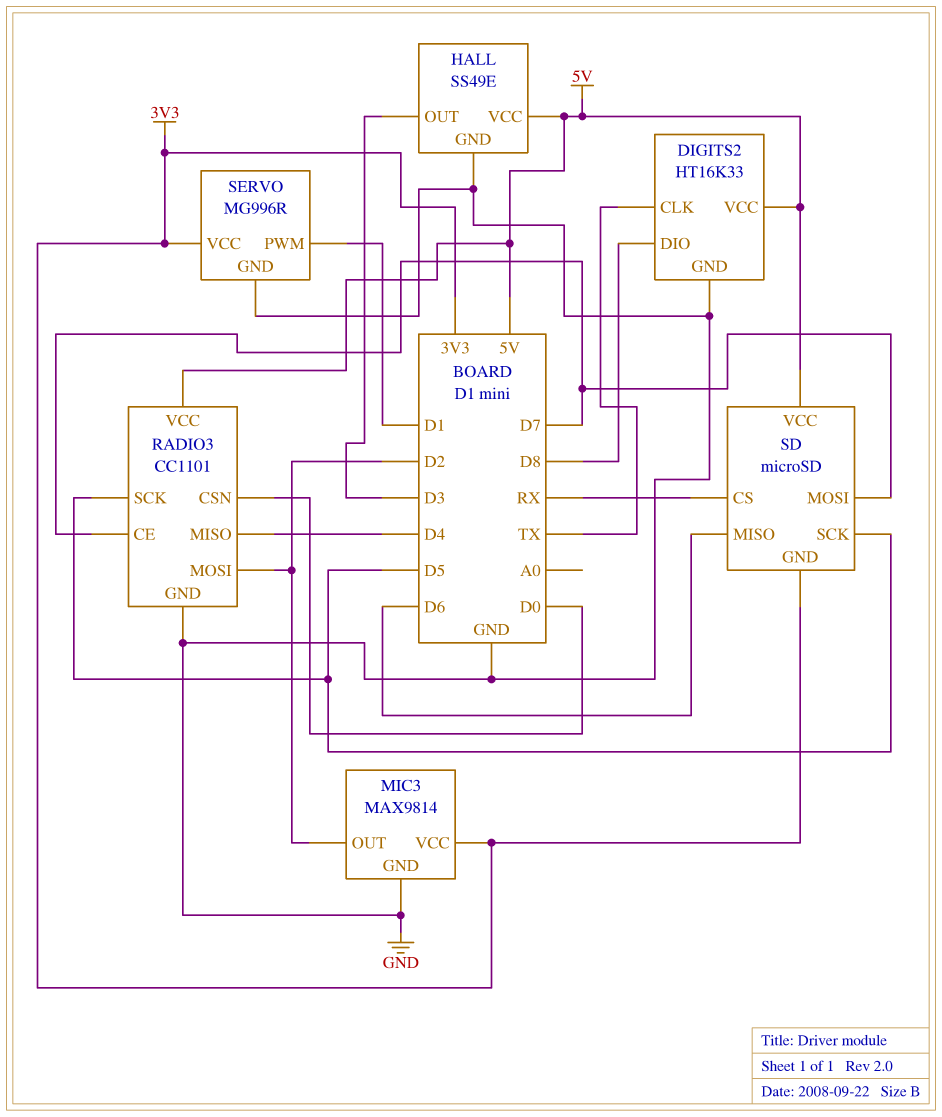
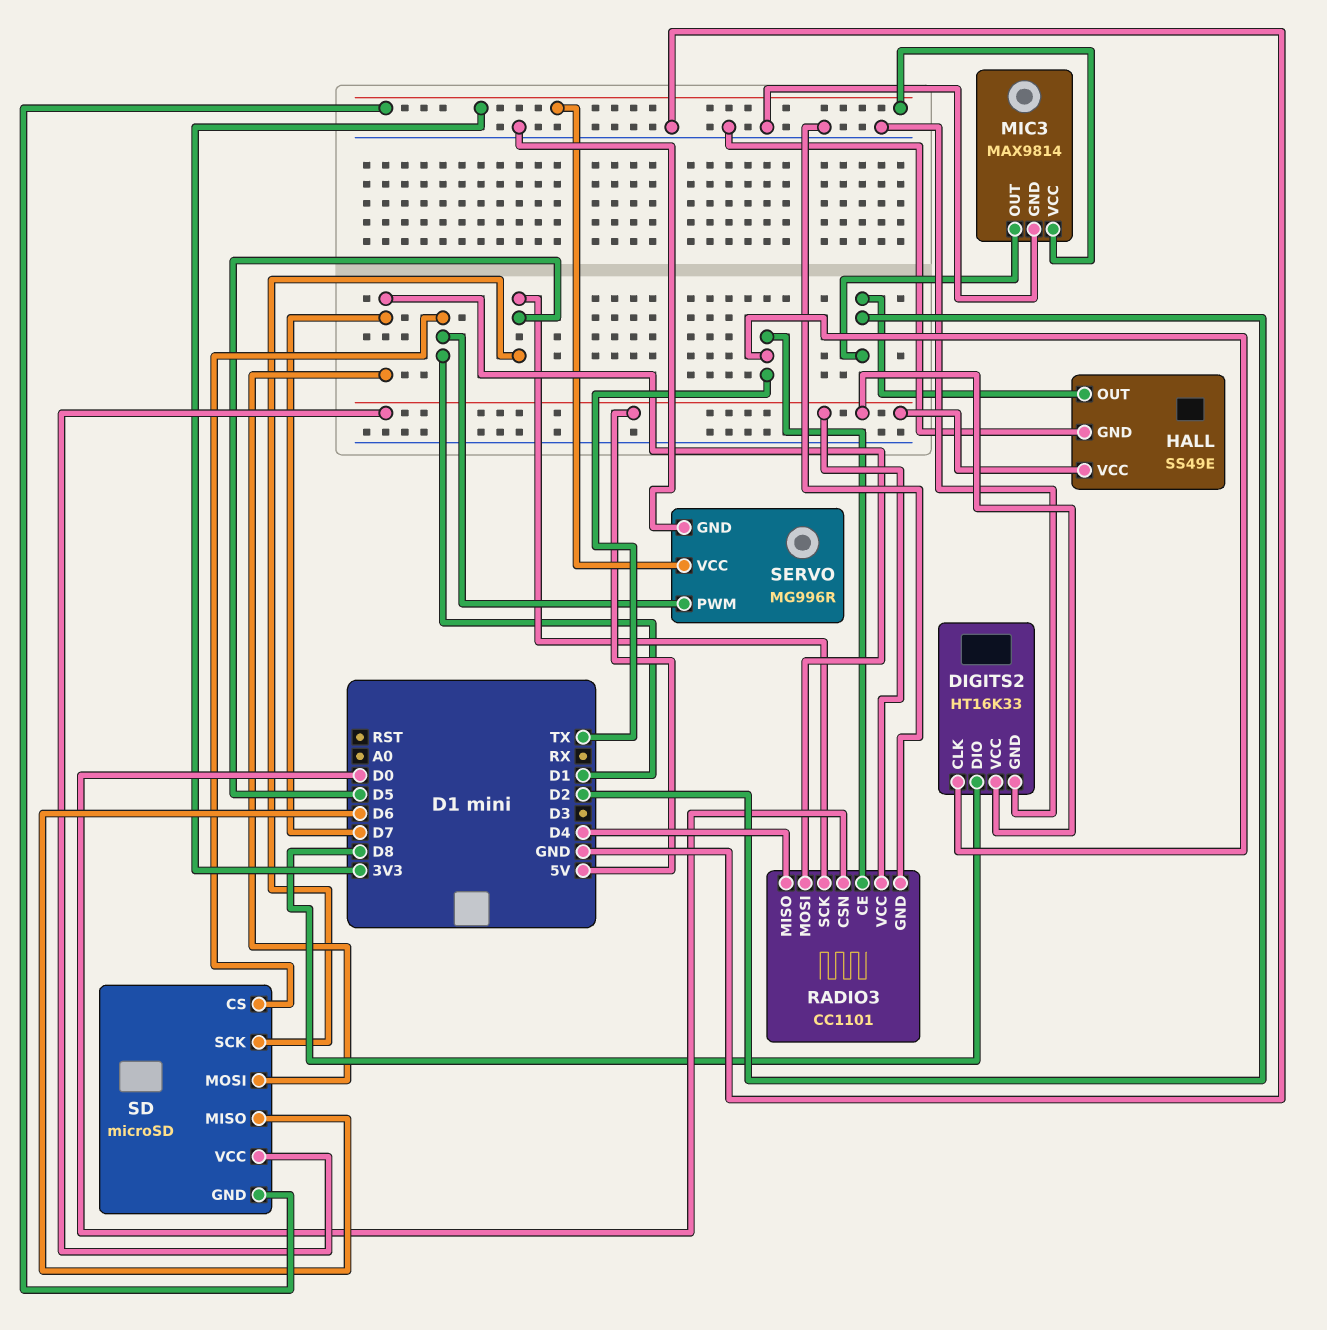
HALL pin OUT: D3 -> D2
RADIO3 pin CE: D7 -> TX
RADIO3 pin MOSI: D2 -> D7
SD pin CS: RX -> D1

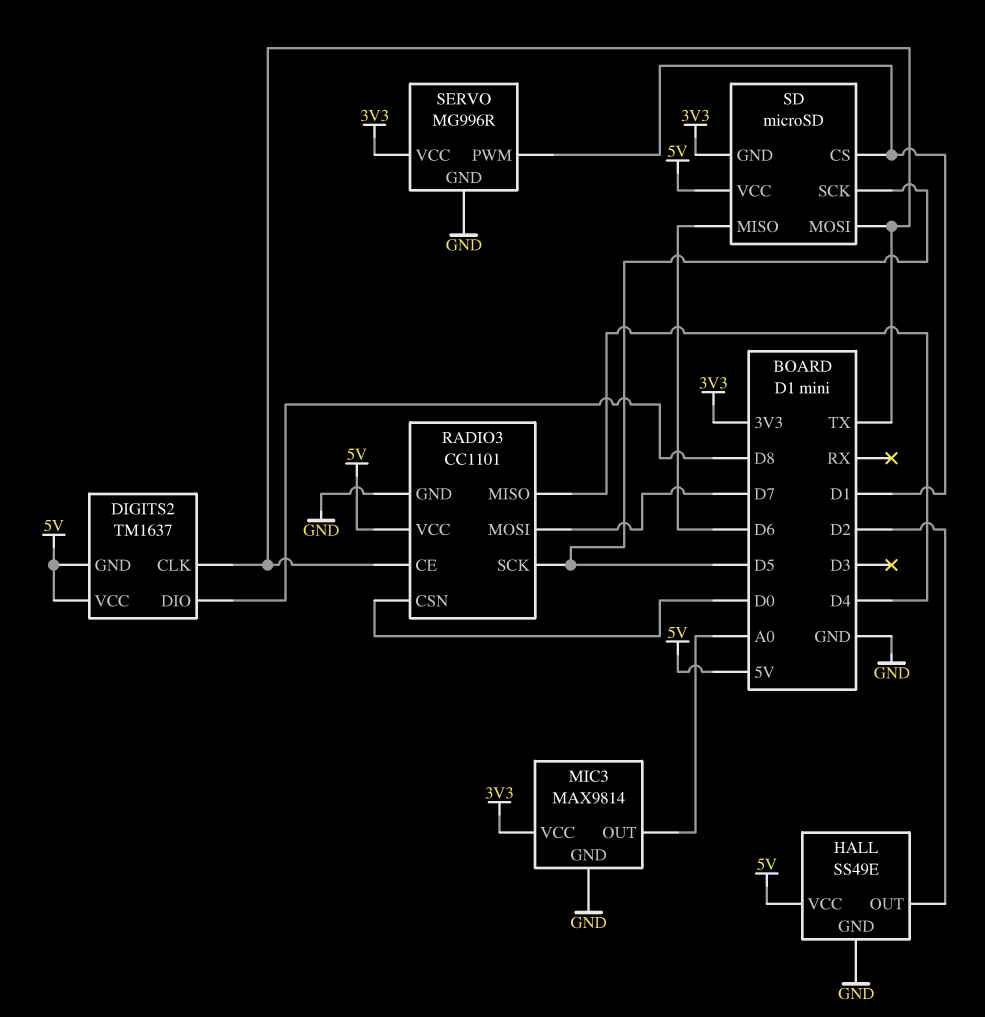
DIGITS2: HT16K33 -> TM1637
DIGITS2 pin GND: GND -> 5V
MIC3 pin OUT: D2 -> A0
SD pin MOSI: D7 -> TX

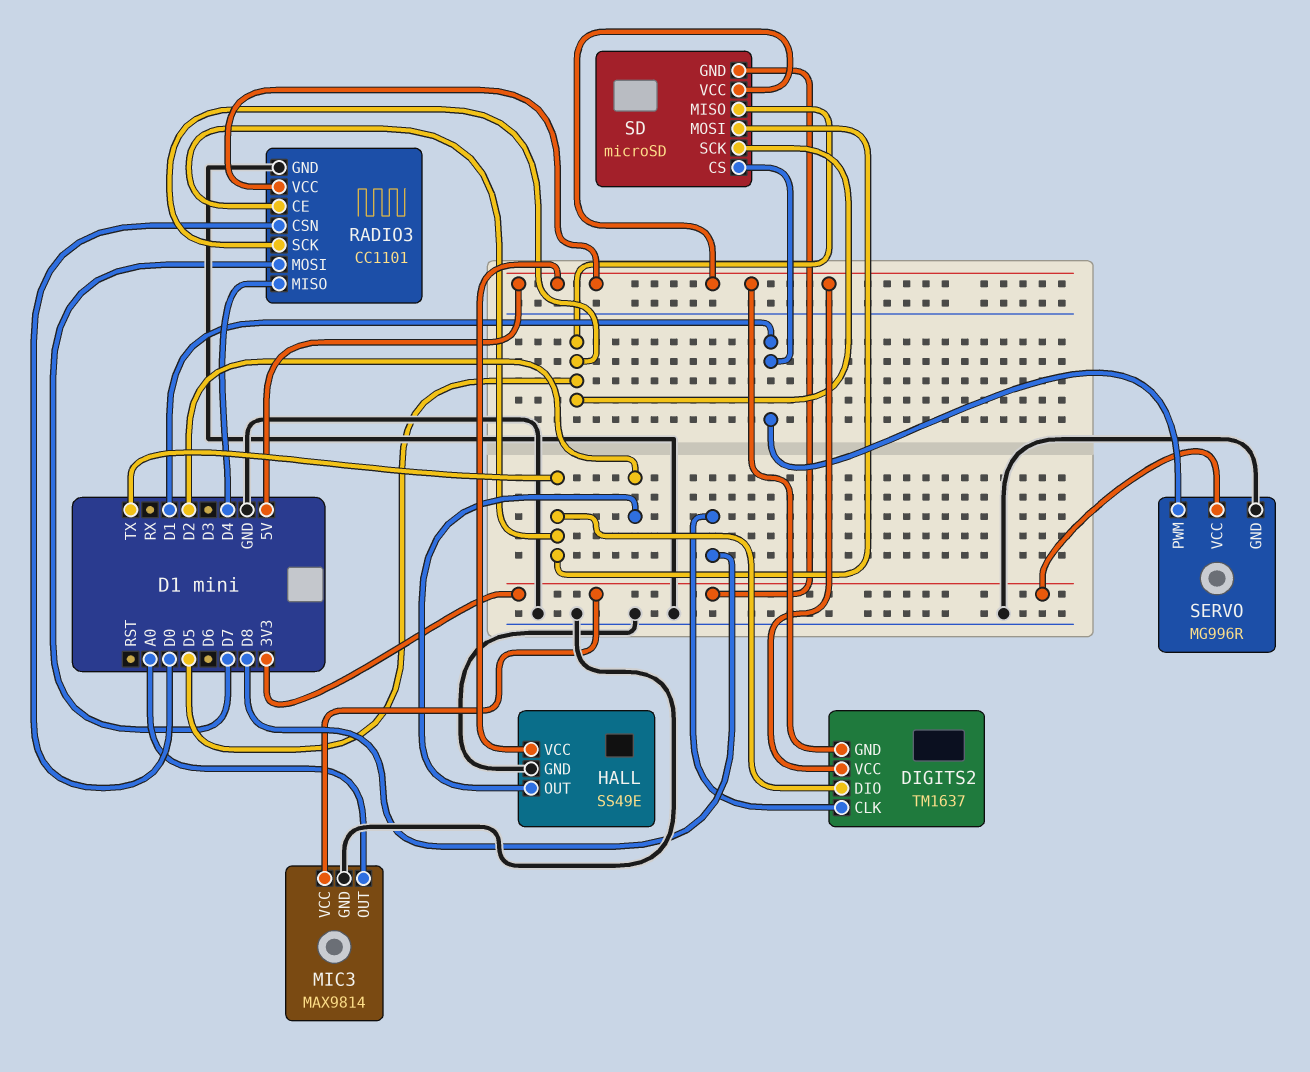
DIGITS2 pin CLK: TX -> D8
DIGITS2 pin DIO: D8 -> TX
SD pin MISO: D6 -> D5

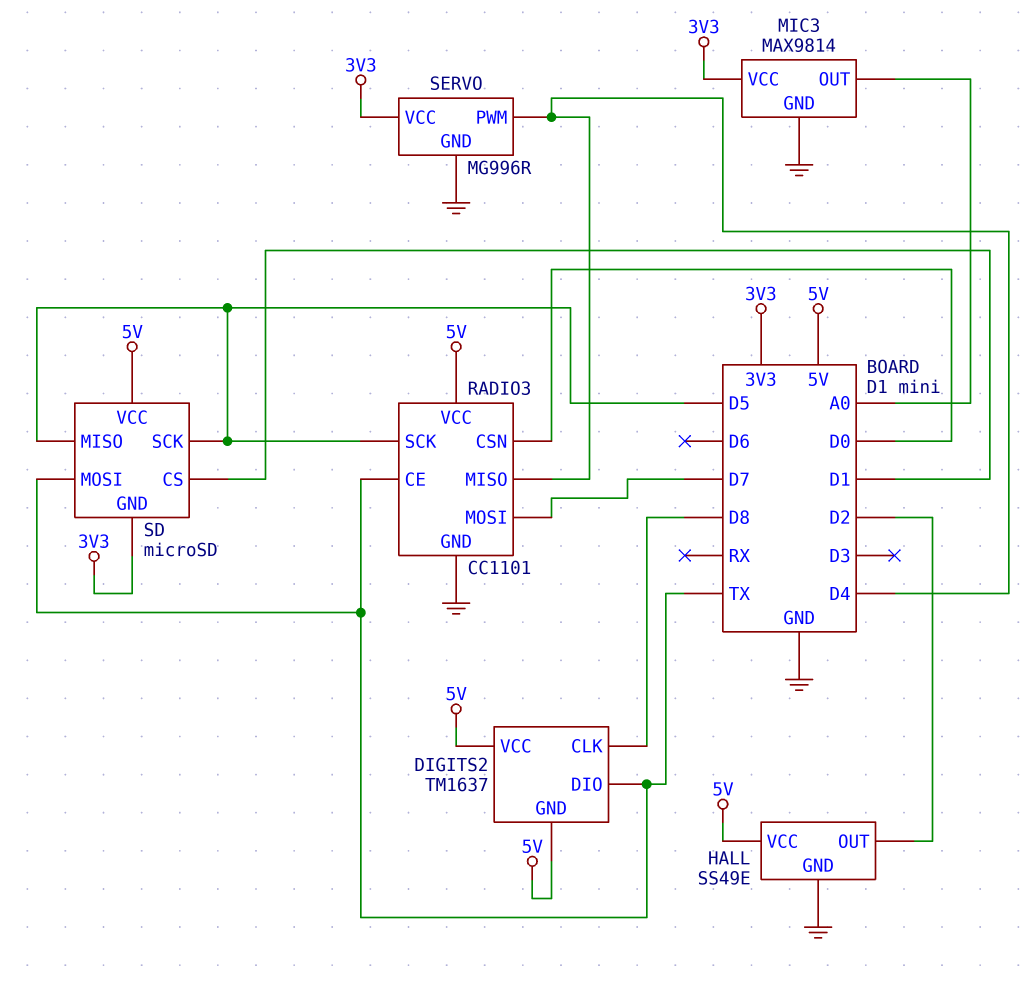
SERVO pin PWM: D1 -> D4

